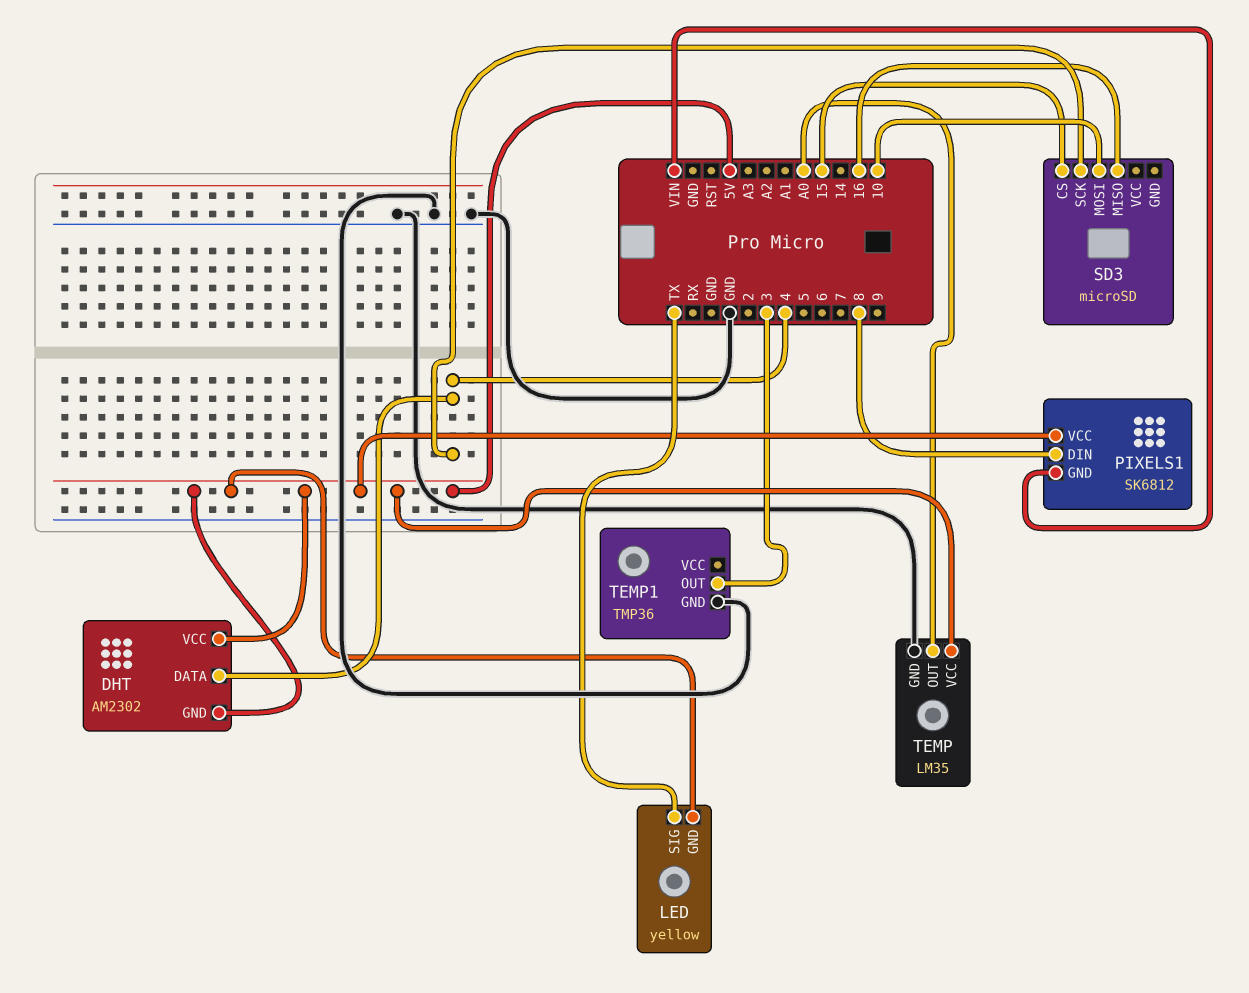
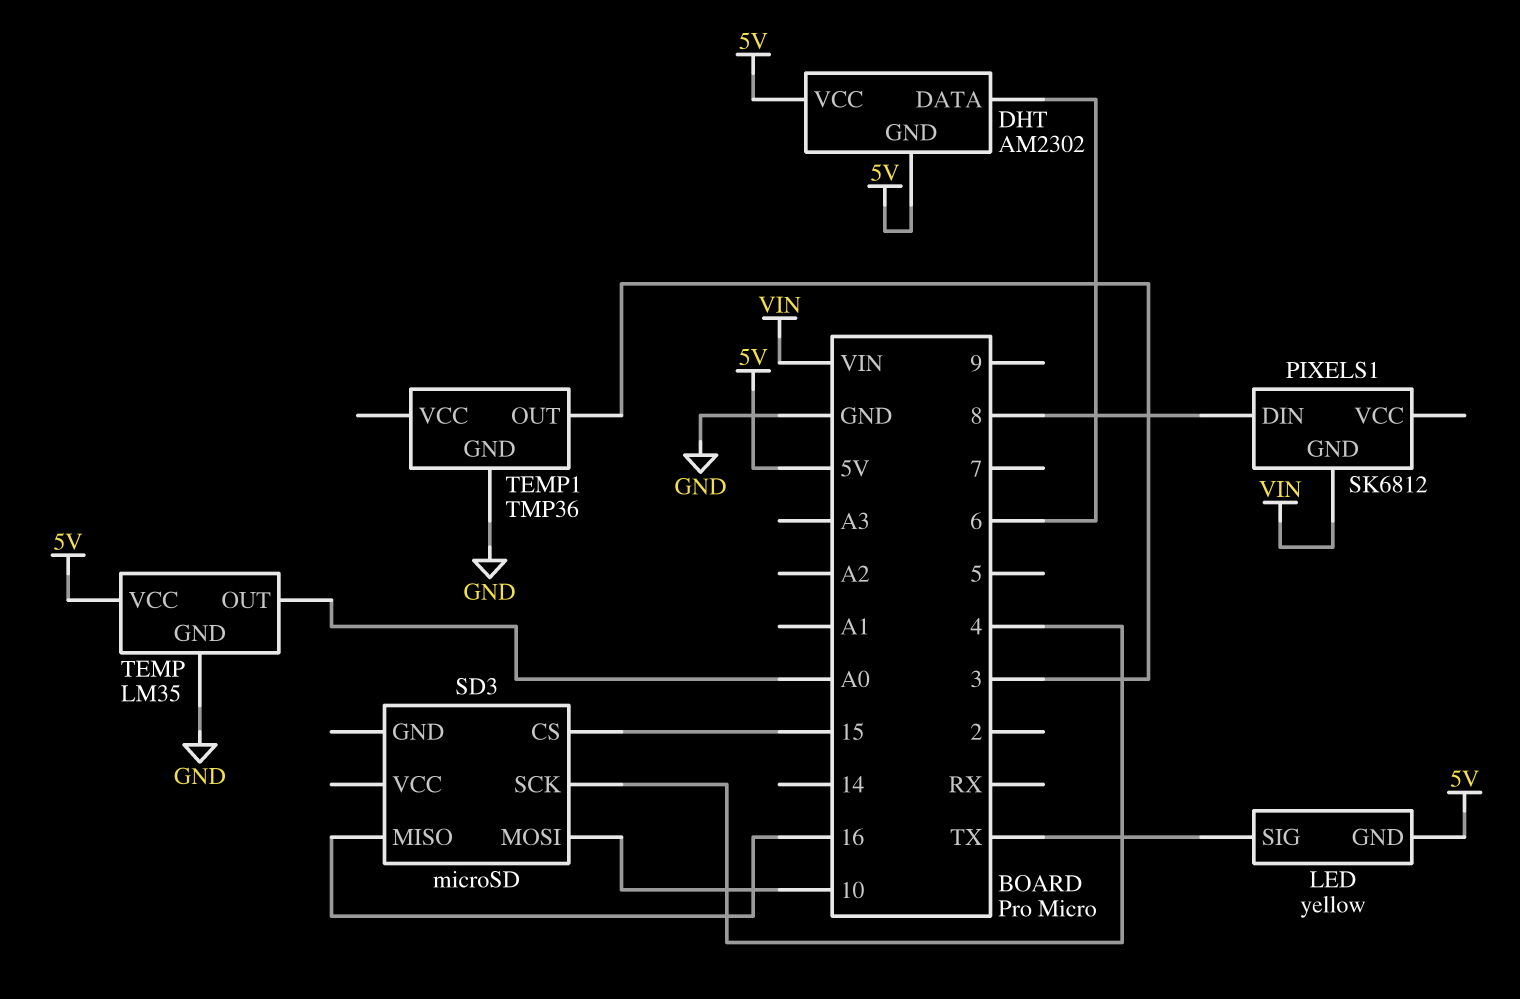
DHT pin DATA: 4 -> 6
PIXELS1 pin VCC: 5V -> none

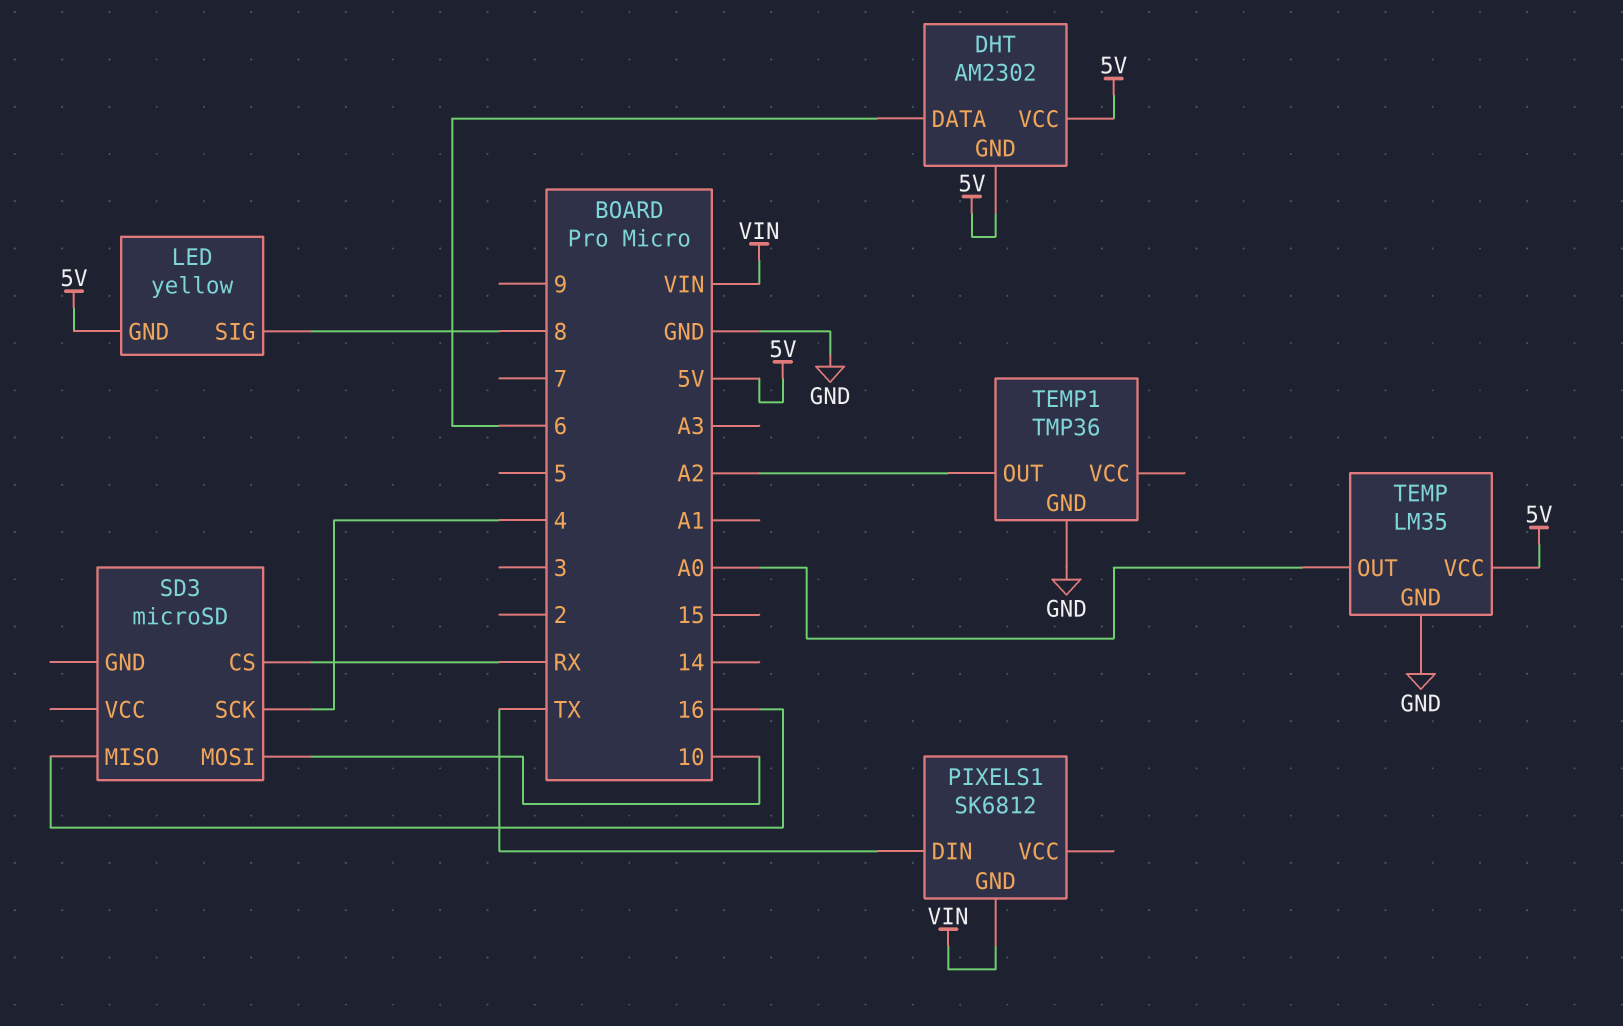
LED pin SIG: TX -> 8
PIXELS1 pin DIN: 8 -> TX
SD3 pin CS: 15 -> RX
TEMP1 pin OUT: 3 -> A2

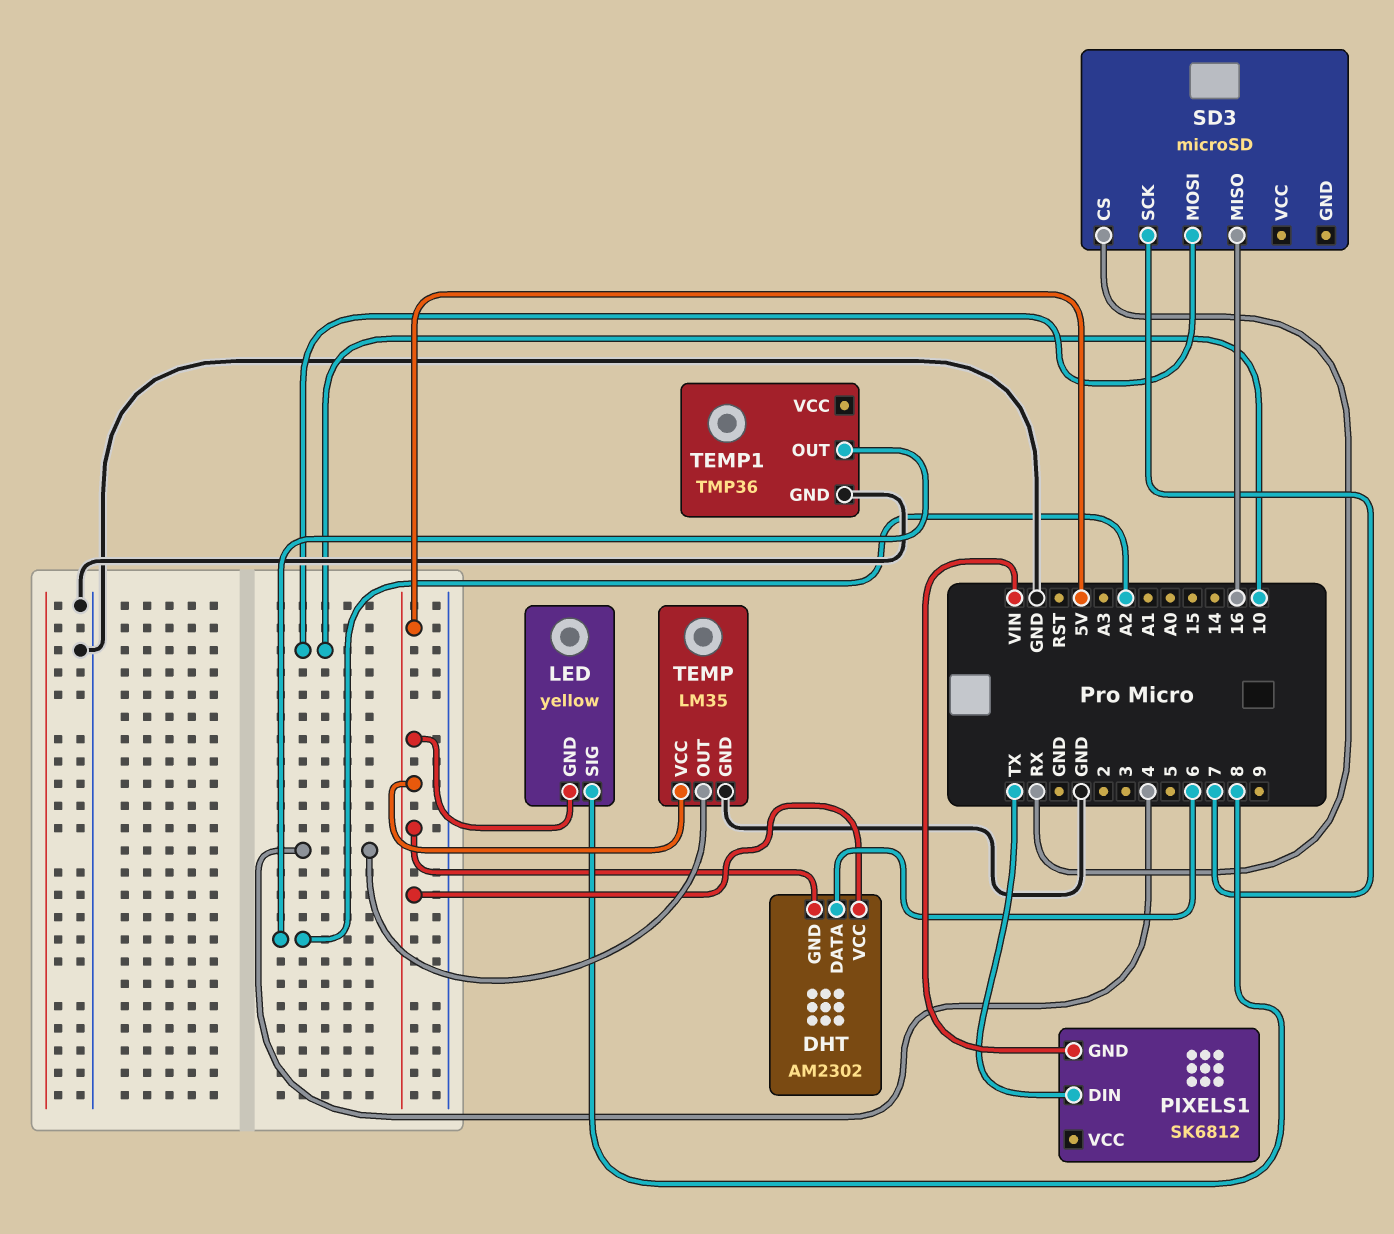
SD3 pin SCK: 4 -> 7
TEMP pin OUT: A0 -> 4

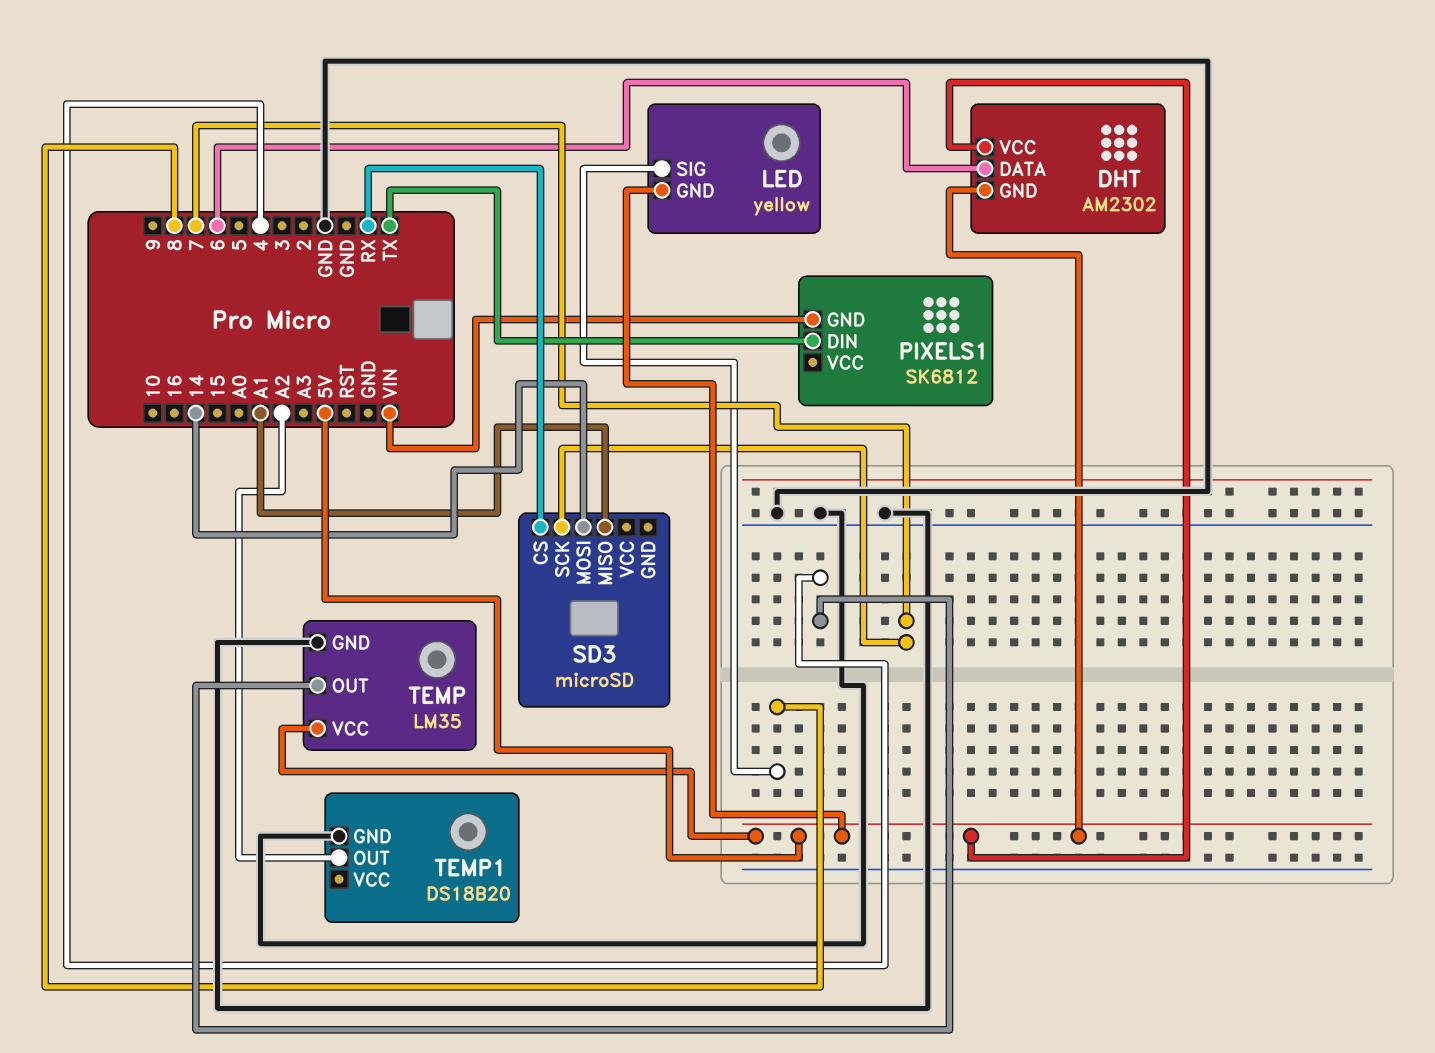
SD3 pin MISO: 16 -> A1
SD3 pin MOSI: 10 -> 14
TEMP1: TMP36 -> DS18B20

